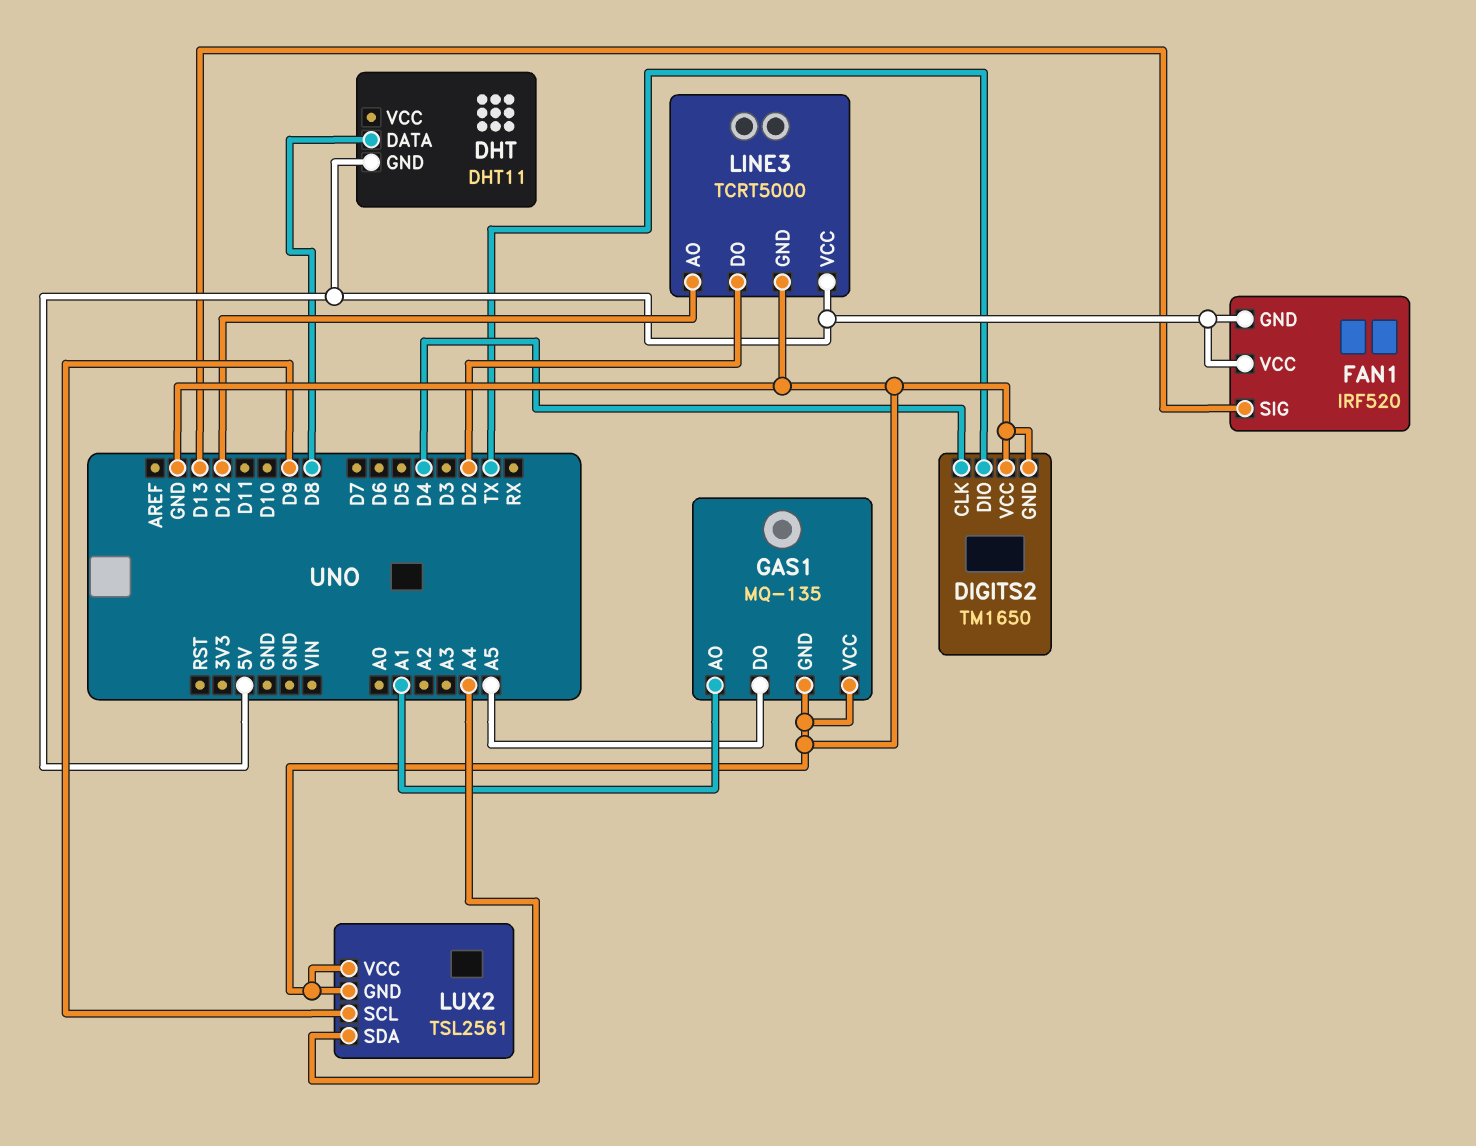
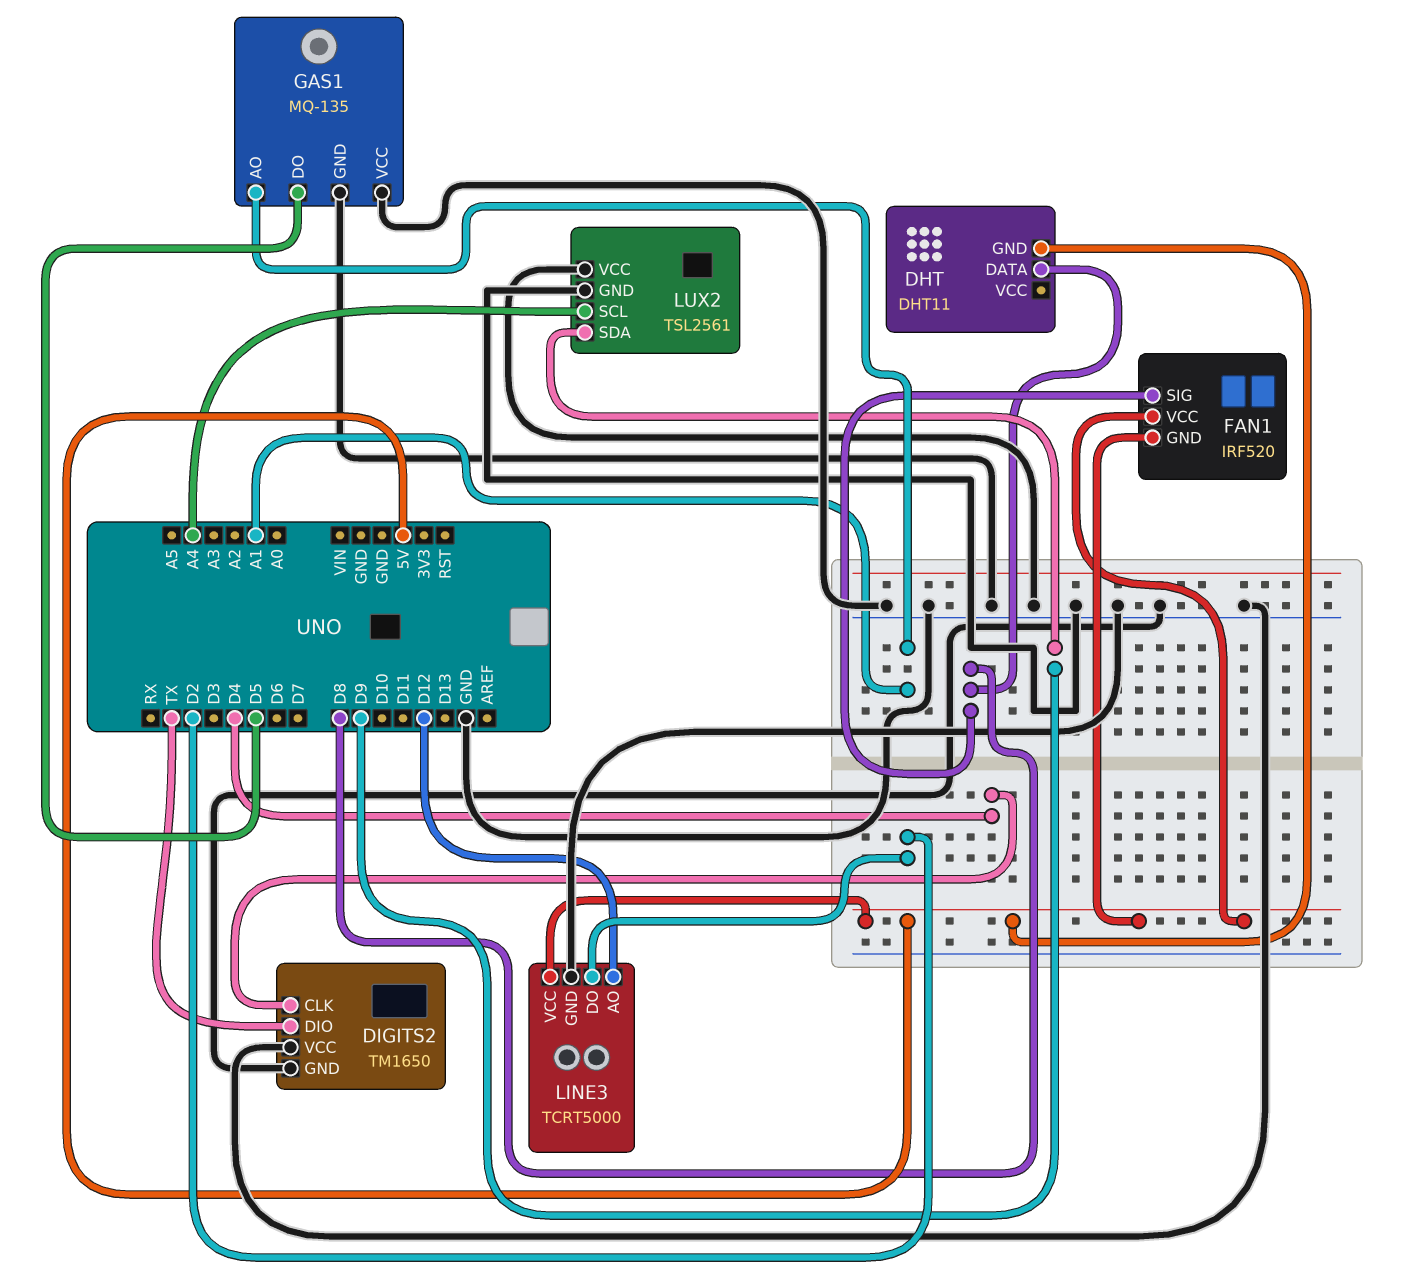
FAN1 pin SIG: D13 -> D8
GAS1 pin DO: A5 -> D5
LUX2 pin SCL: D9 -> A4
LUX2 pin SDA: A4 -> D9

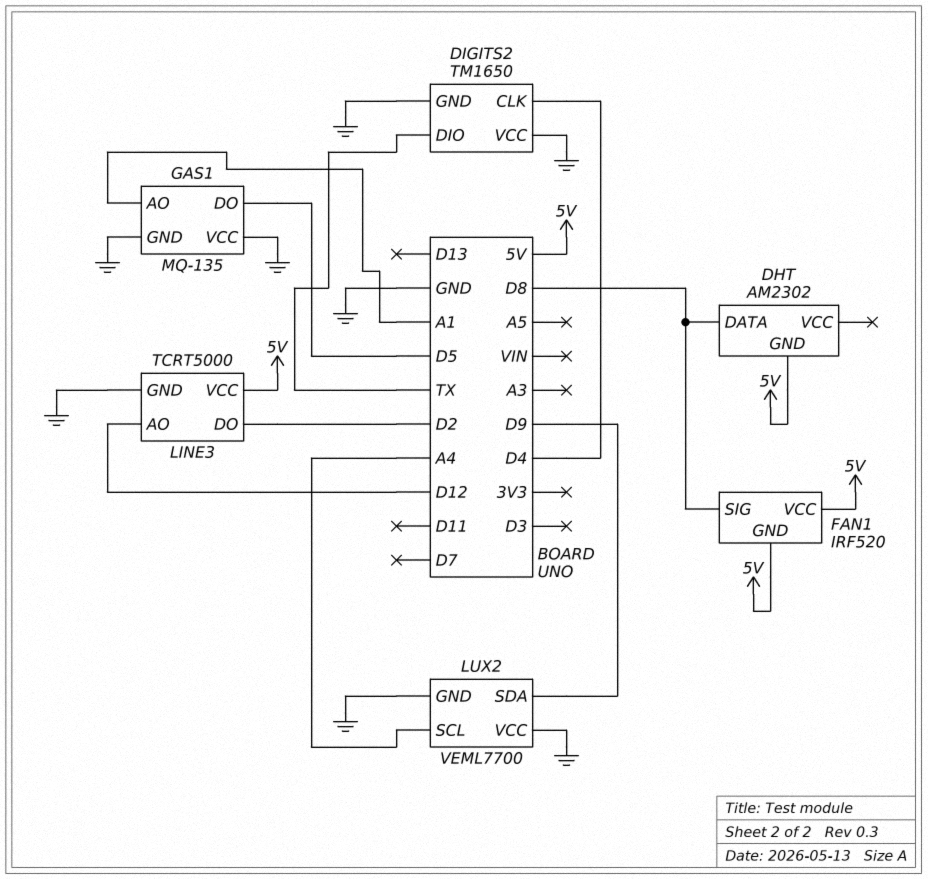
DHT: DHT11 -> AM2302
LUX2: TSL2561 -> VEML7700

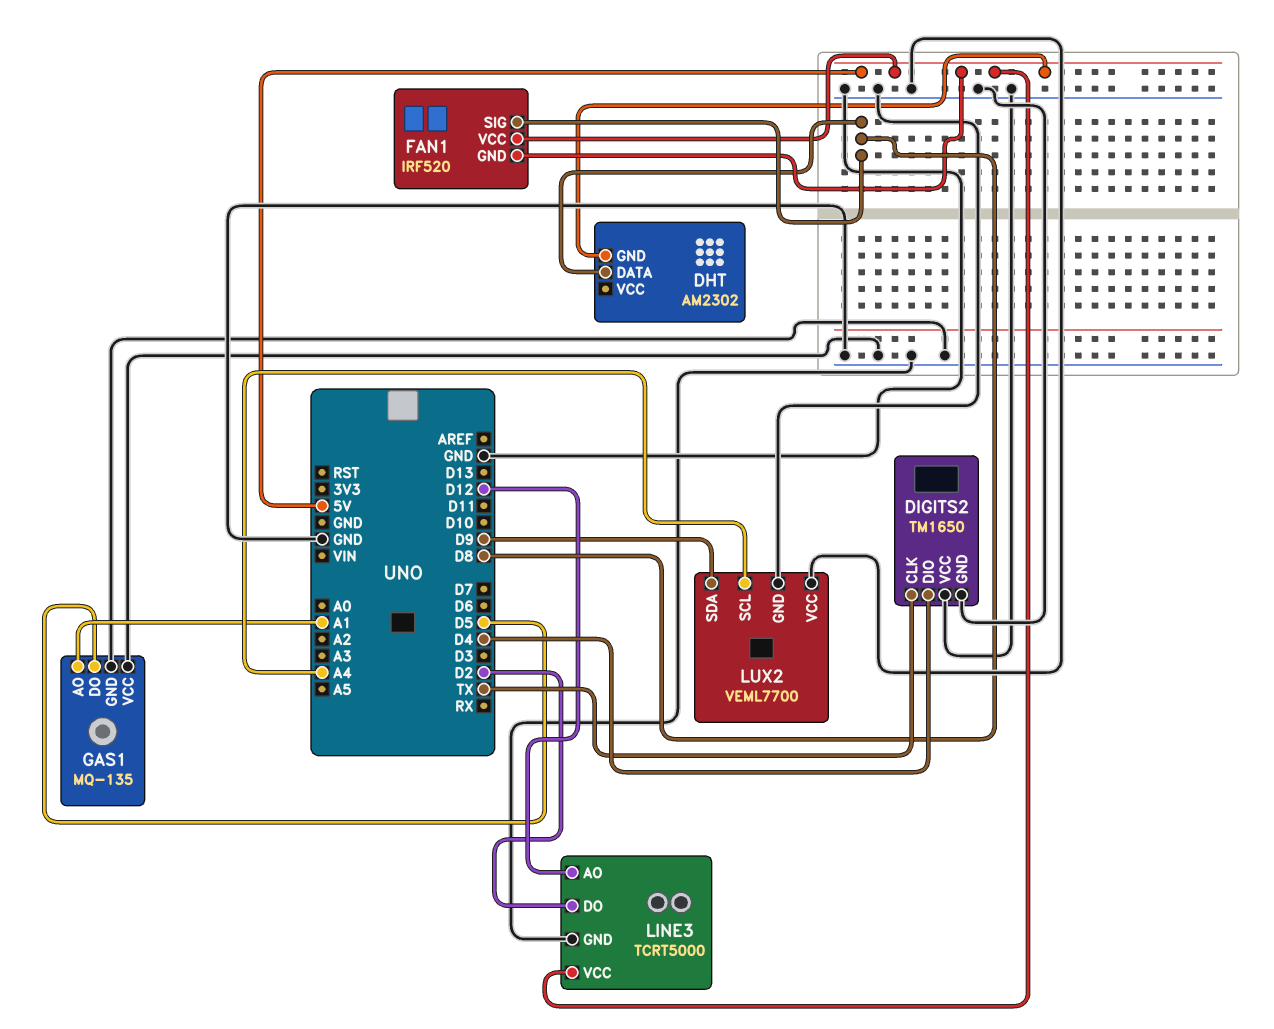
DIGITS2 pin CLK: D4 -> TX
DIGITS2 pin DIO: TX -> D4

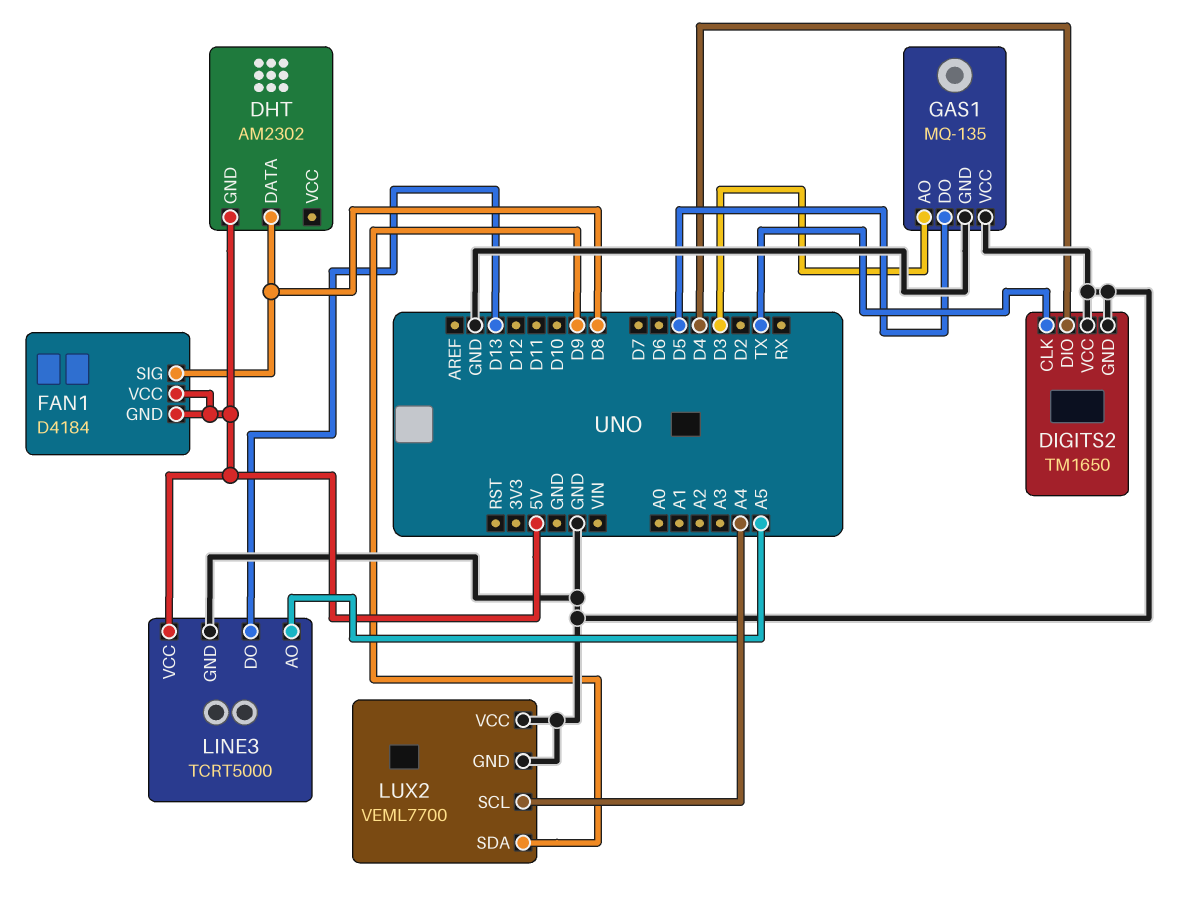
FAN1: IRF520 -> D4184
GAS1 pin AO: A1 -> D3
LINE3 pin AO: D12 -> A5
LINE3 pin DO: D2 -> D13

